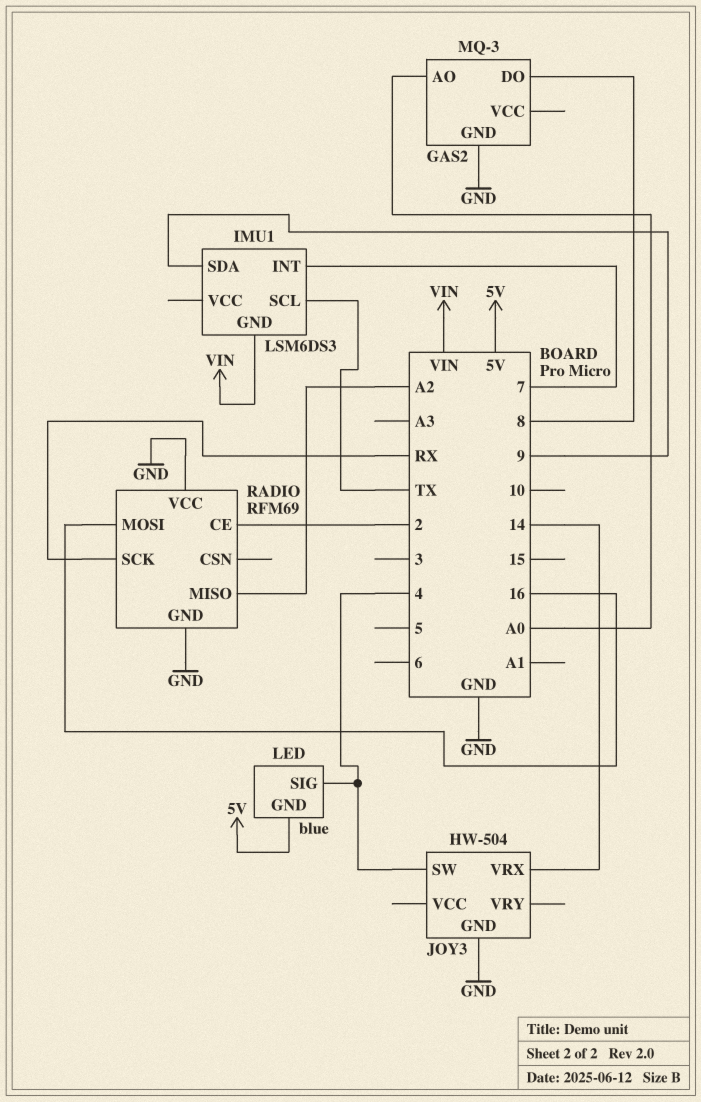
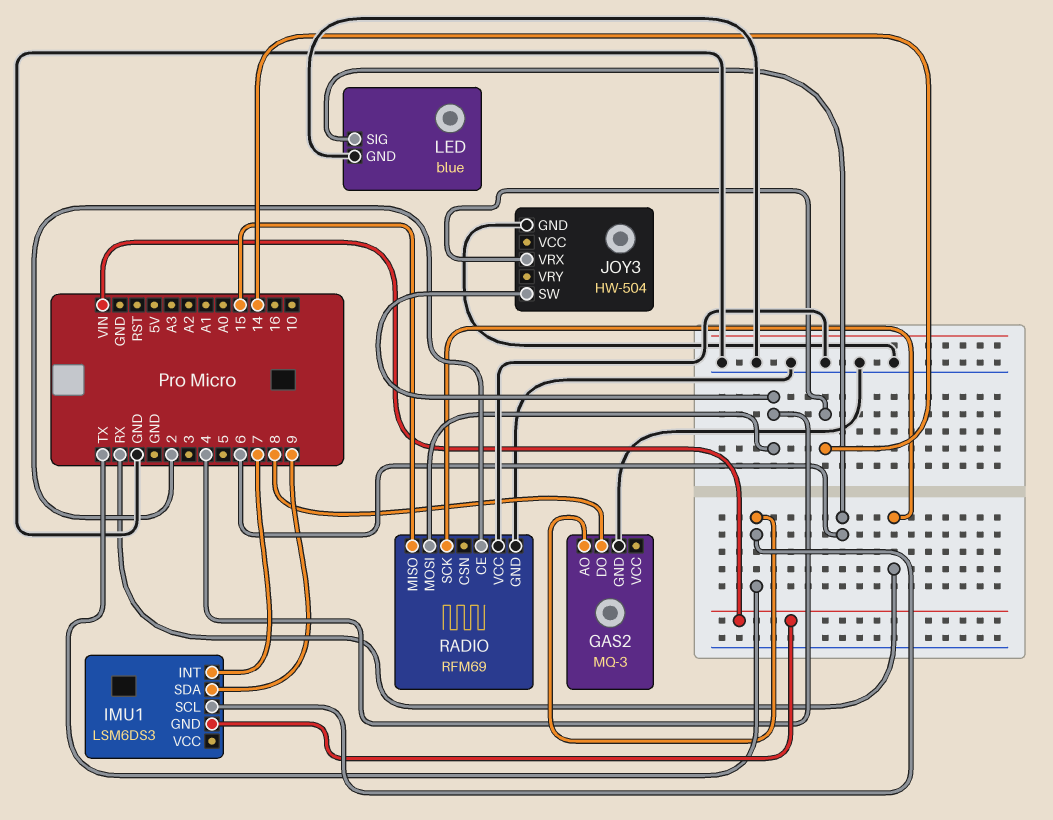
GAS2 pin AO: A0 -> TX
LED pin GND: 5V -> GND
LED pin SIG: 4 -> 6
RADIO pin MISO: A2 -> 15
RADIO pin MOSI: 16 -> 4

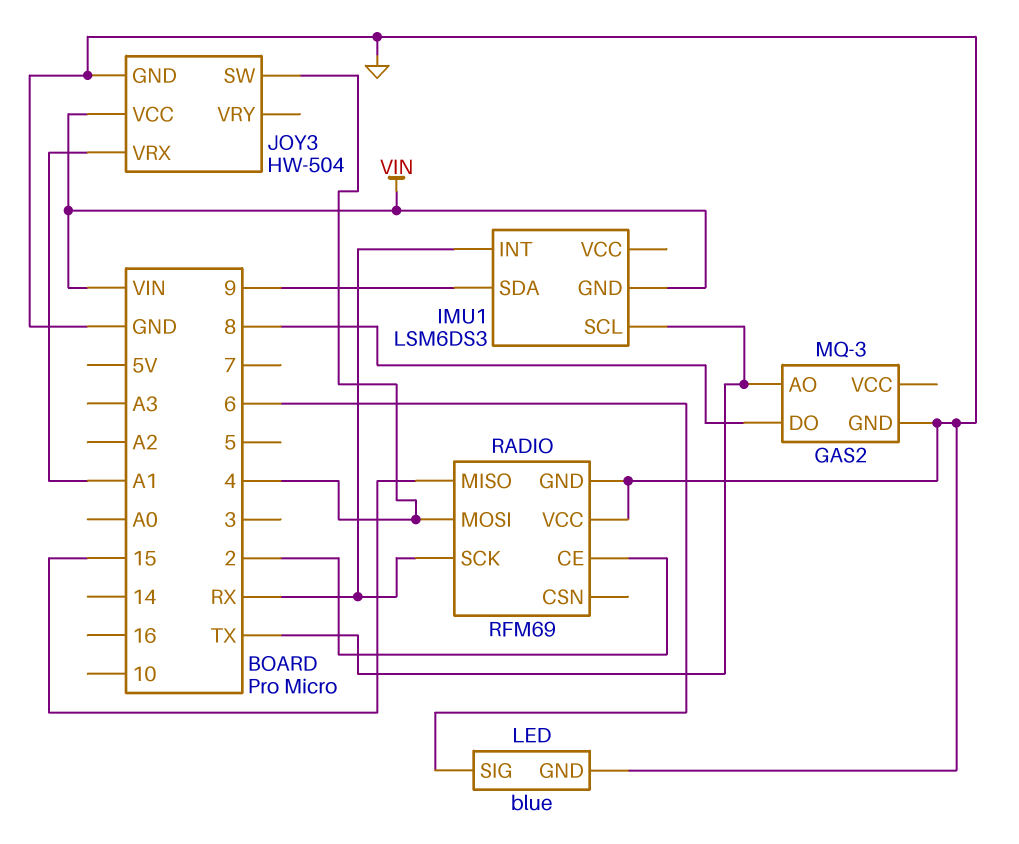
IMU1 pin INT: 7 -> RX
JOY3 pin VCC: none -> VIN
JOY3 pin VRX: 14 -> A1

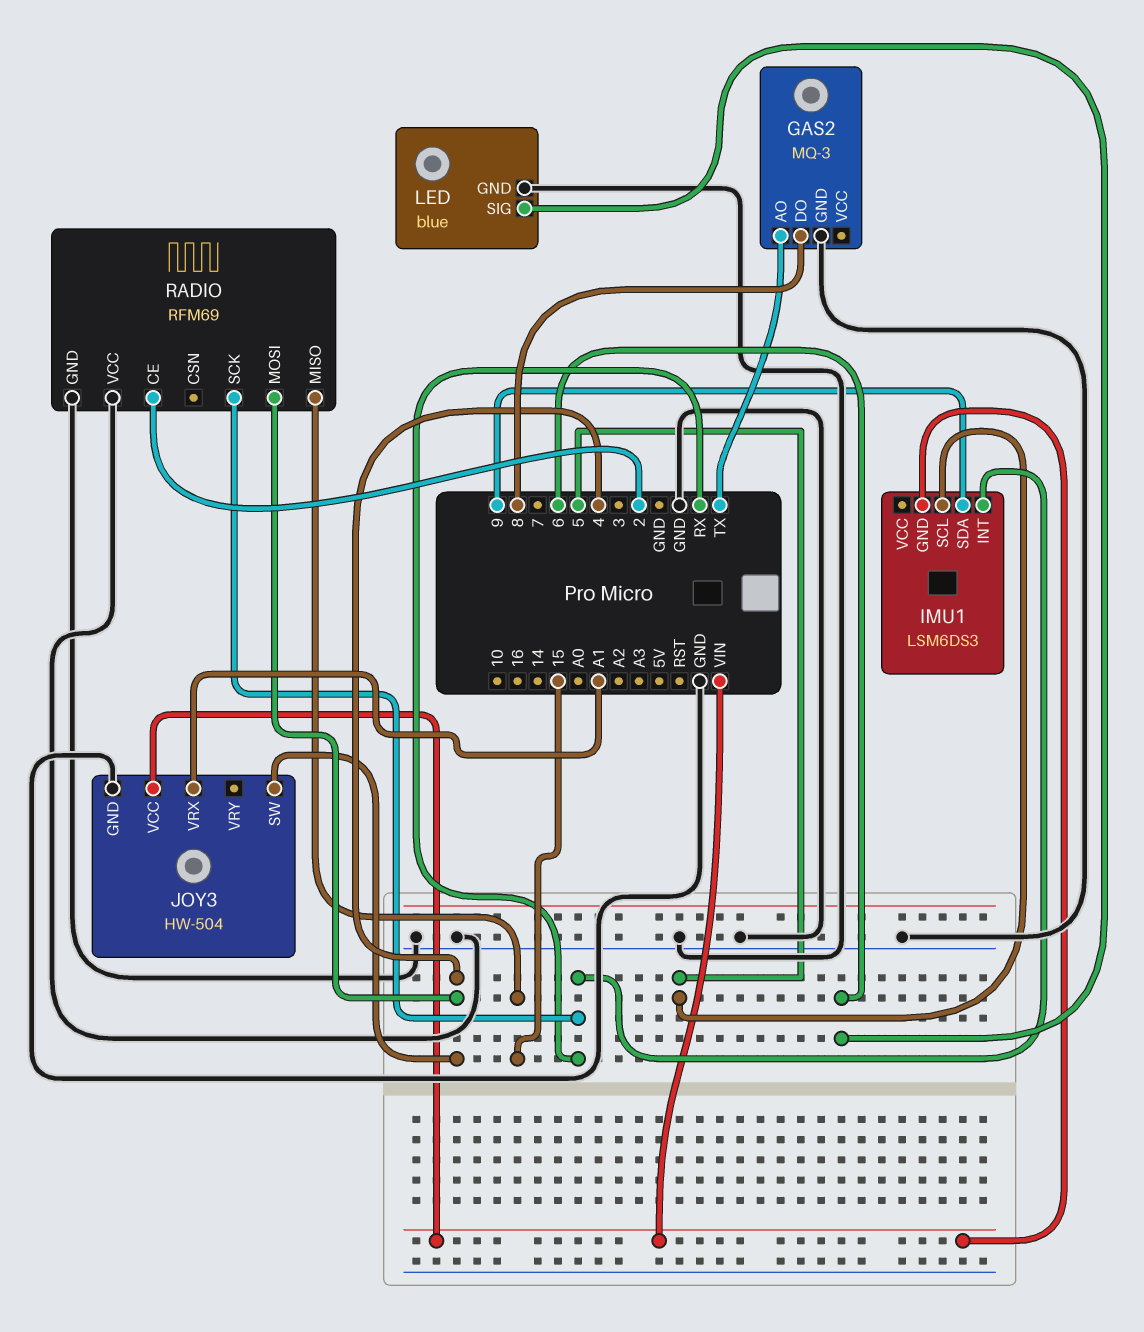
IMU1 pin SCL: TX -> 5

